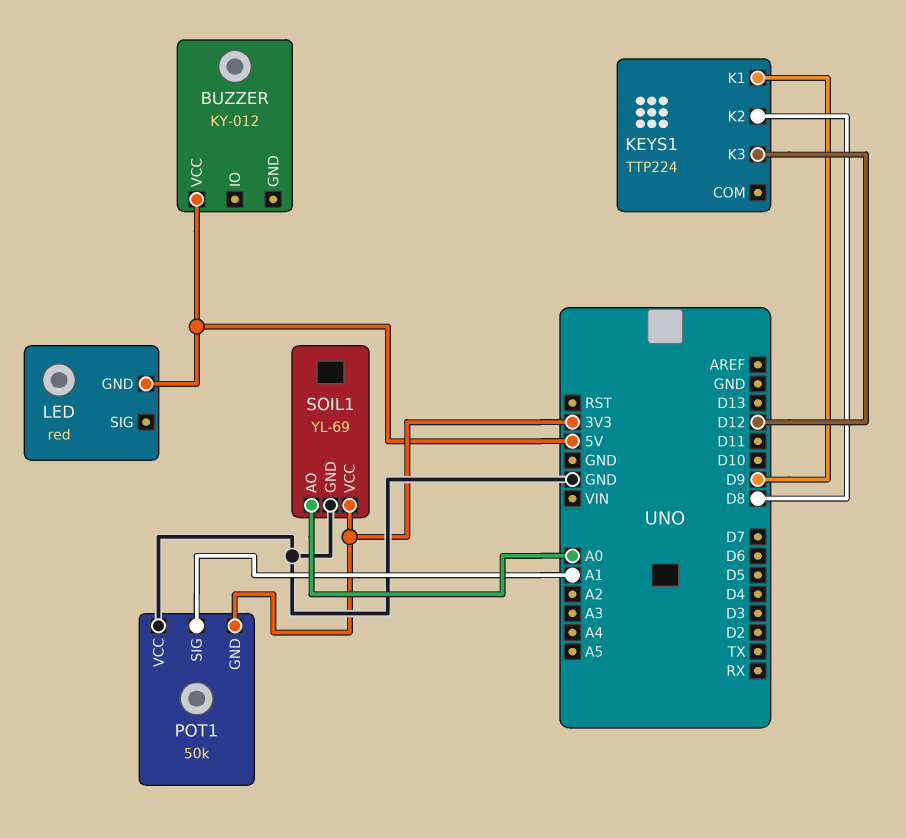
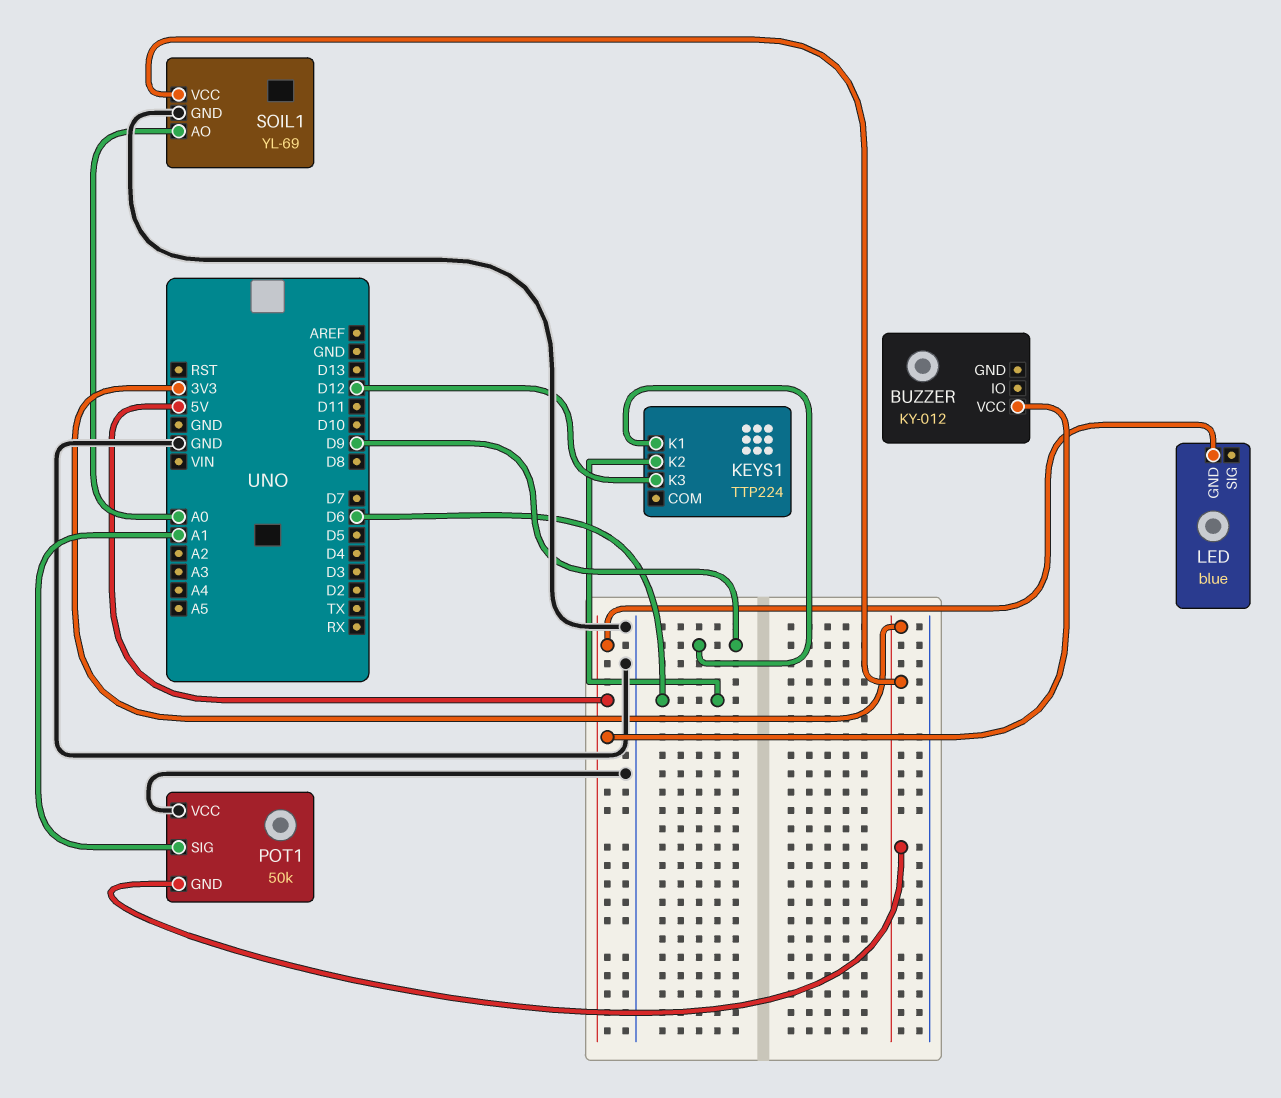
KEYS1 pin K2: D8 -> D6
LED: red -> blue

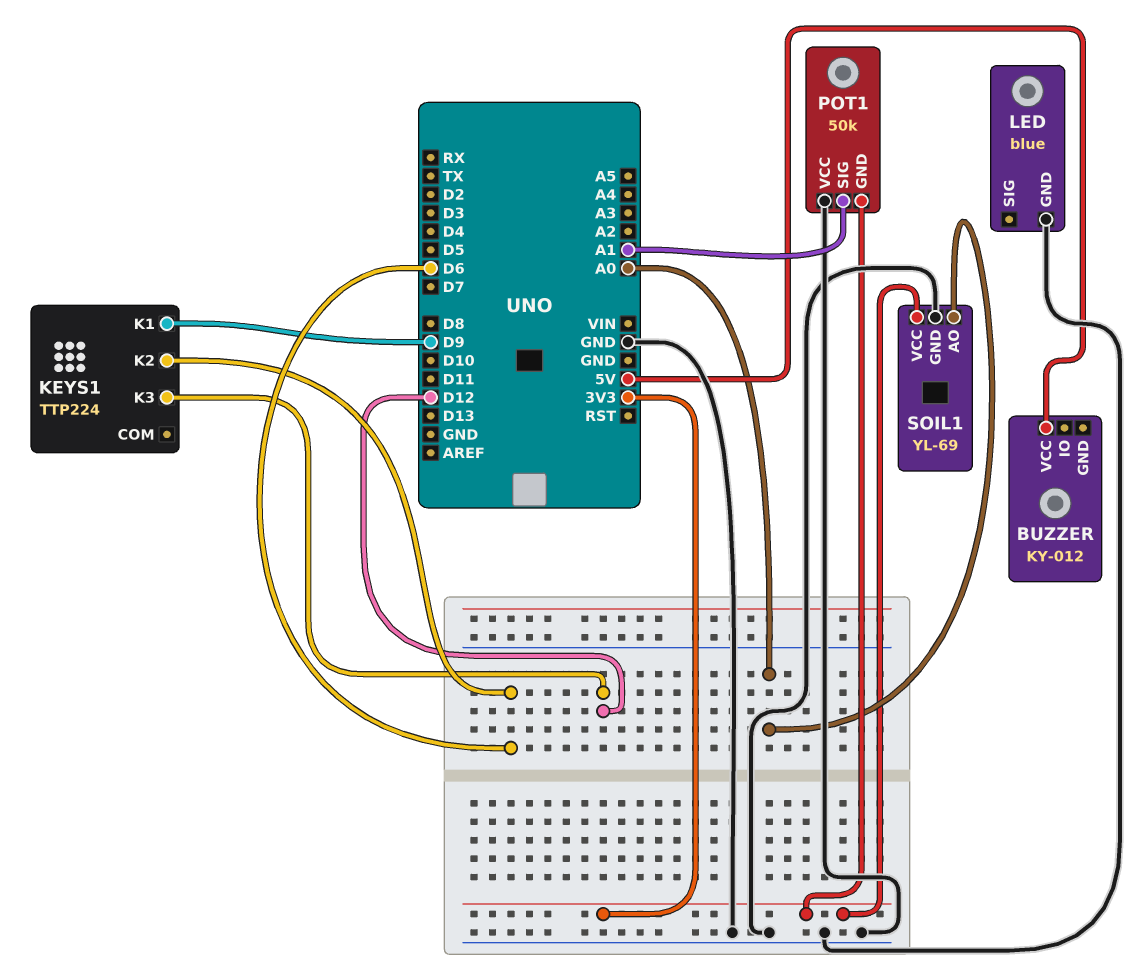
LED pin GND: 5V -> GND

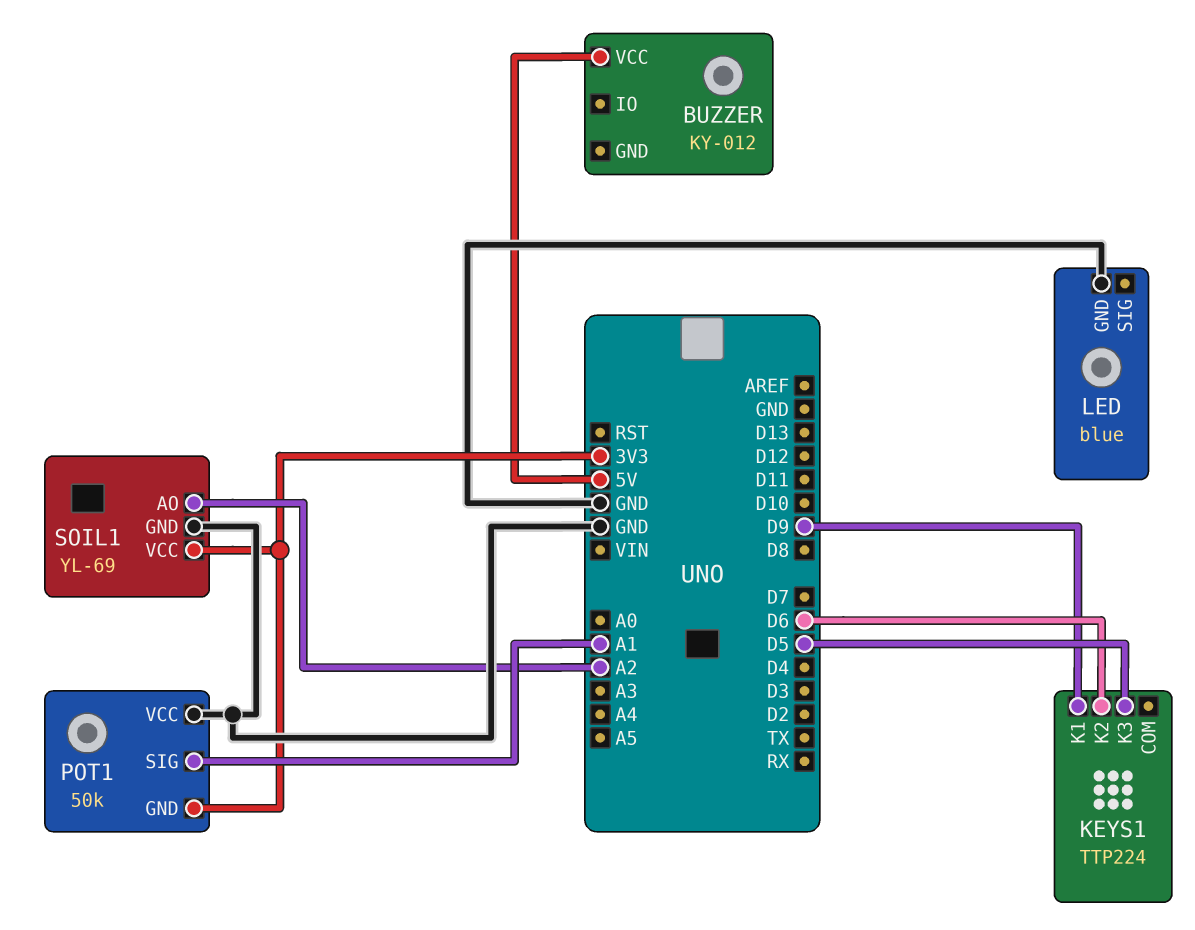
KEYS1 pin K3: D12 -> D5
SOIL1 pin AO: A0 -> A2

